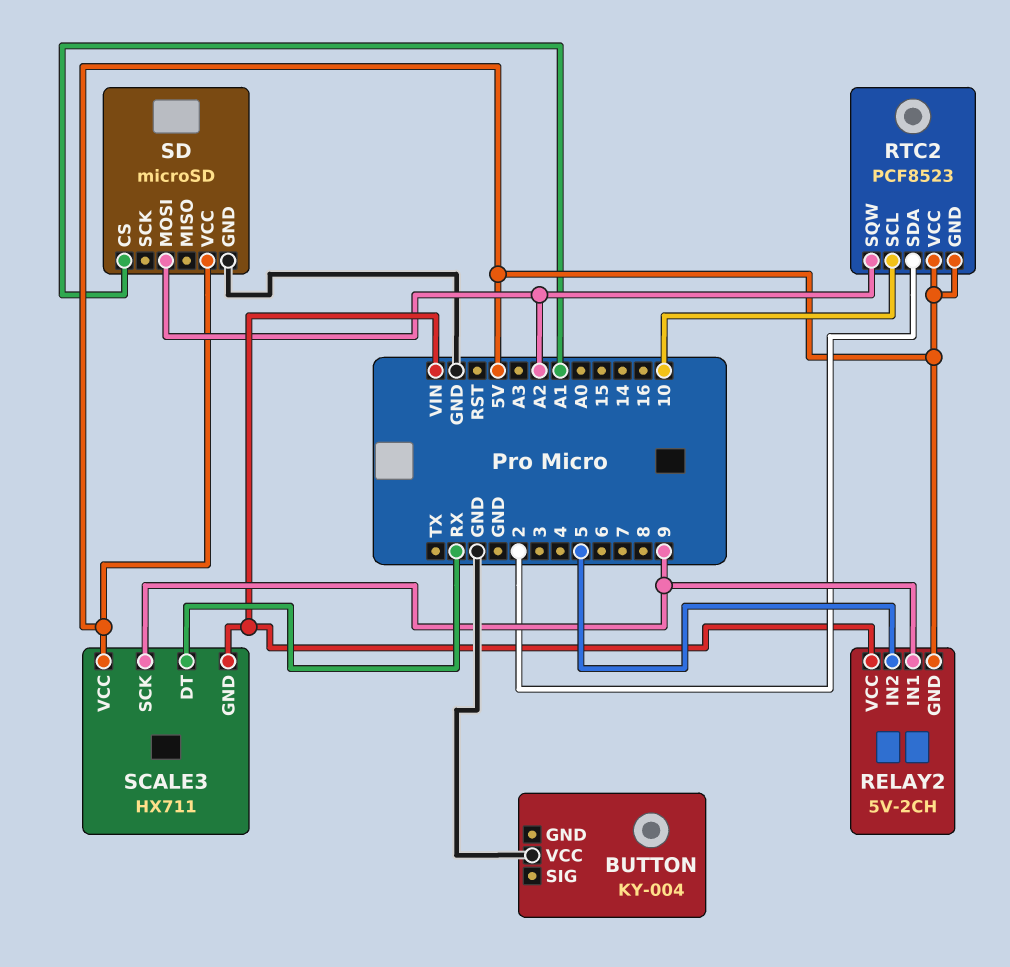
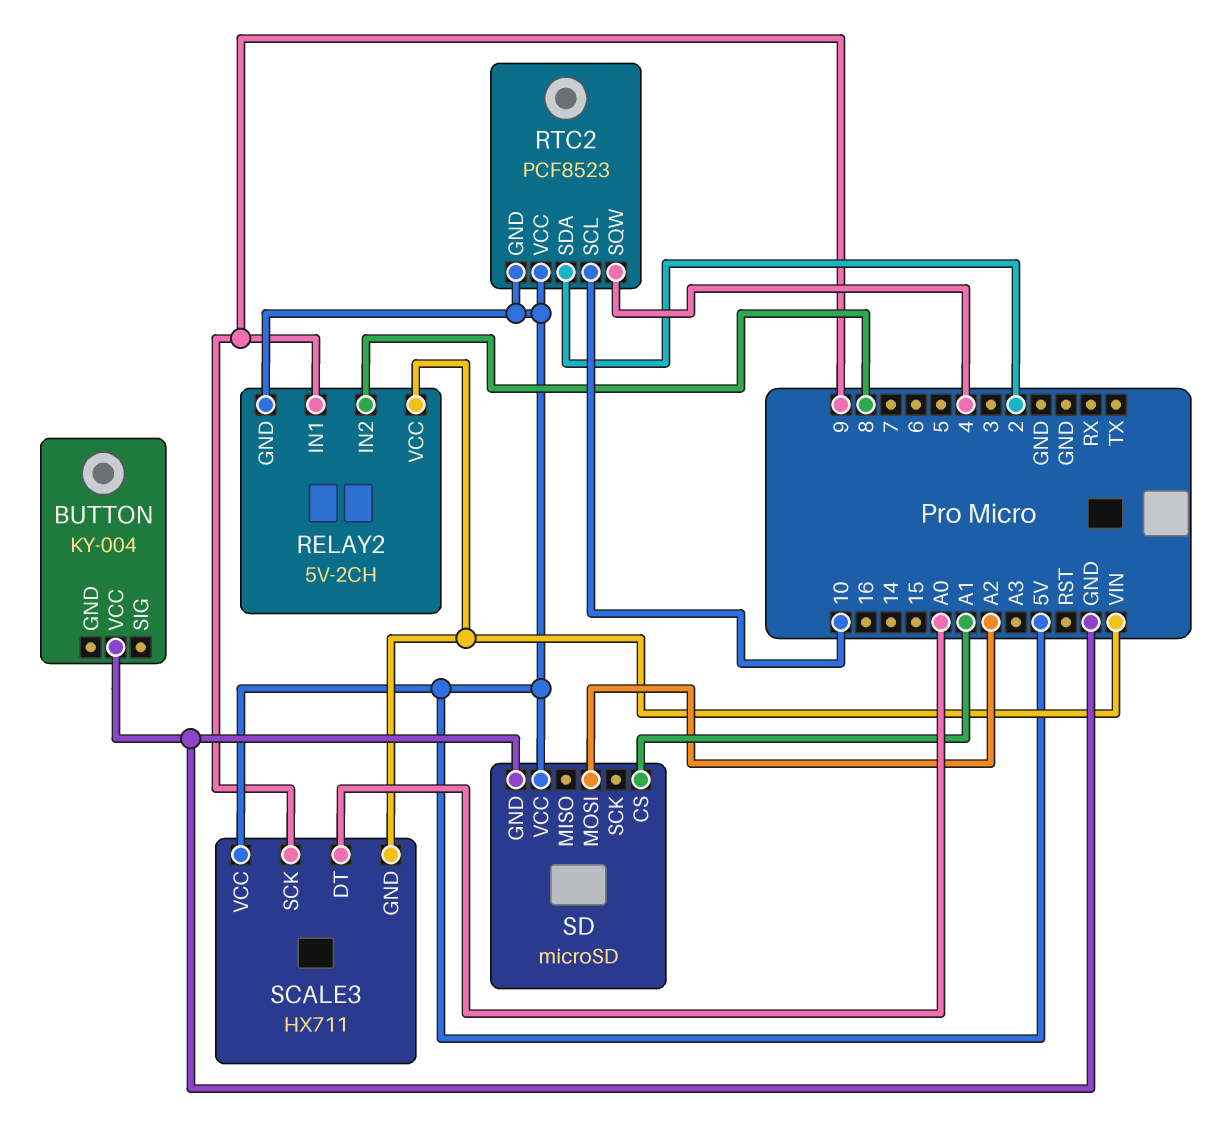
RELAY2 pin IN2: 5 -> 8
RTC2 pin SQW: A2 -> 4
SCALE3 pin DT: RX -> A0

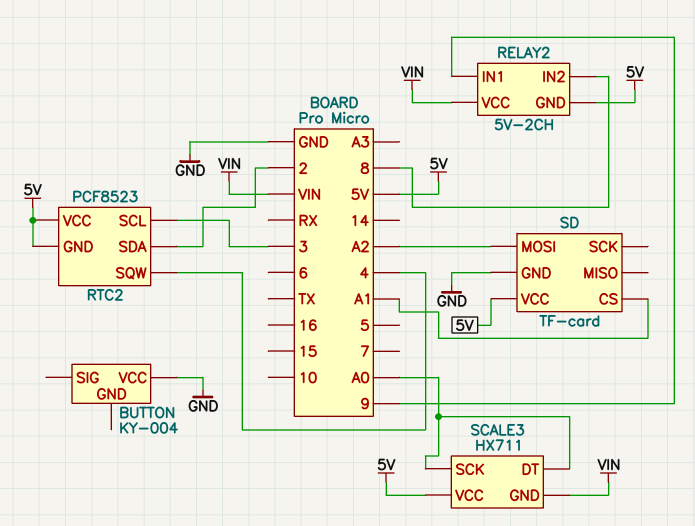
RTC2 pin SCL: 10 -> 3
SCALE3 pin SCK: 9 -> A0
SD: microSD -> TF-card

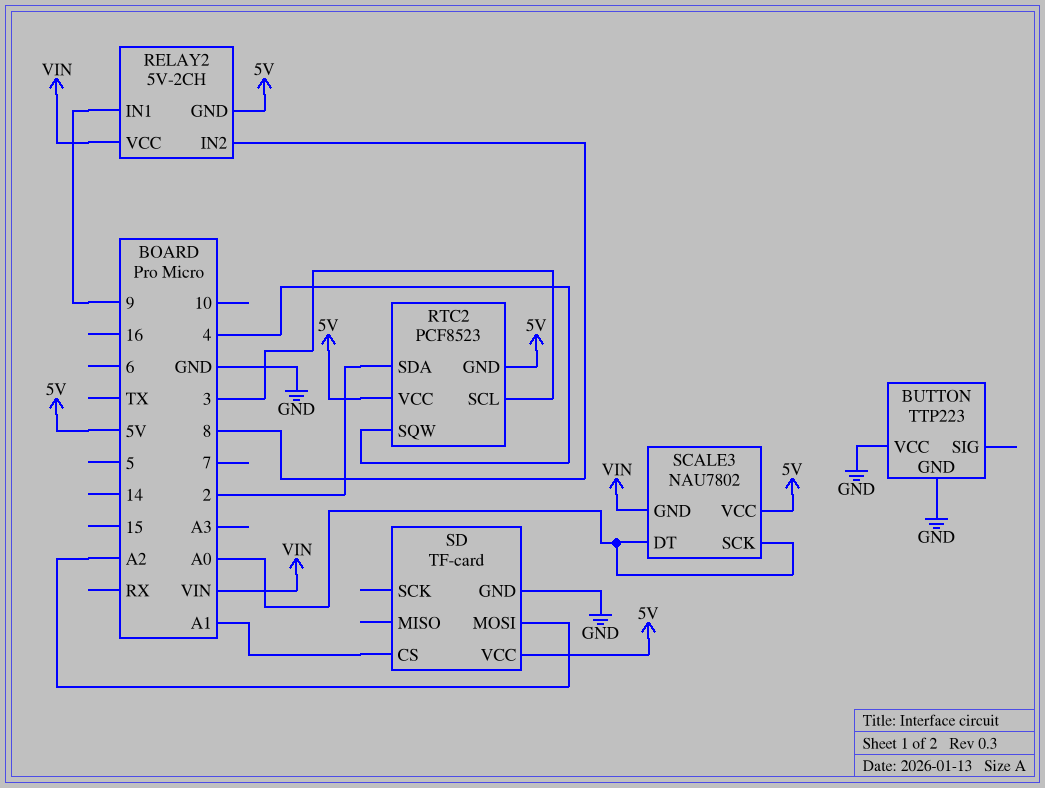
BUTTON: KY-004 -> TTP223
BUTTON pin GND: none -> GND
SCALE3: HX711 -> NAU7802

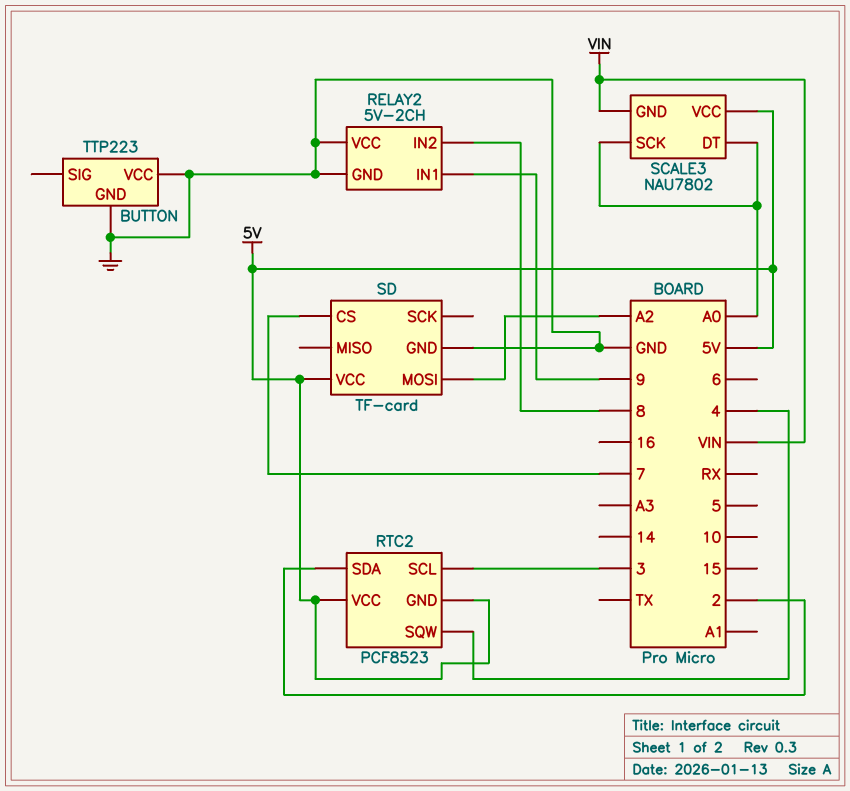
RELAY2 pin GND: 5V -> GND
RELAY2 pin VCC: VIN -> GND
SD pin CS: A1 -> 7

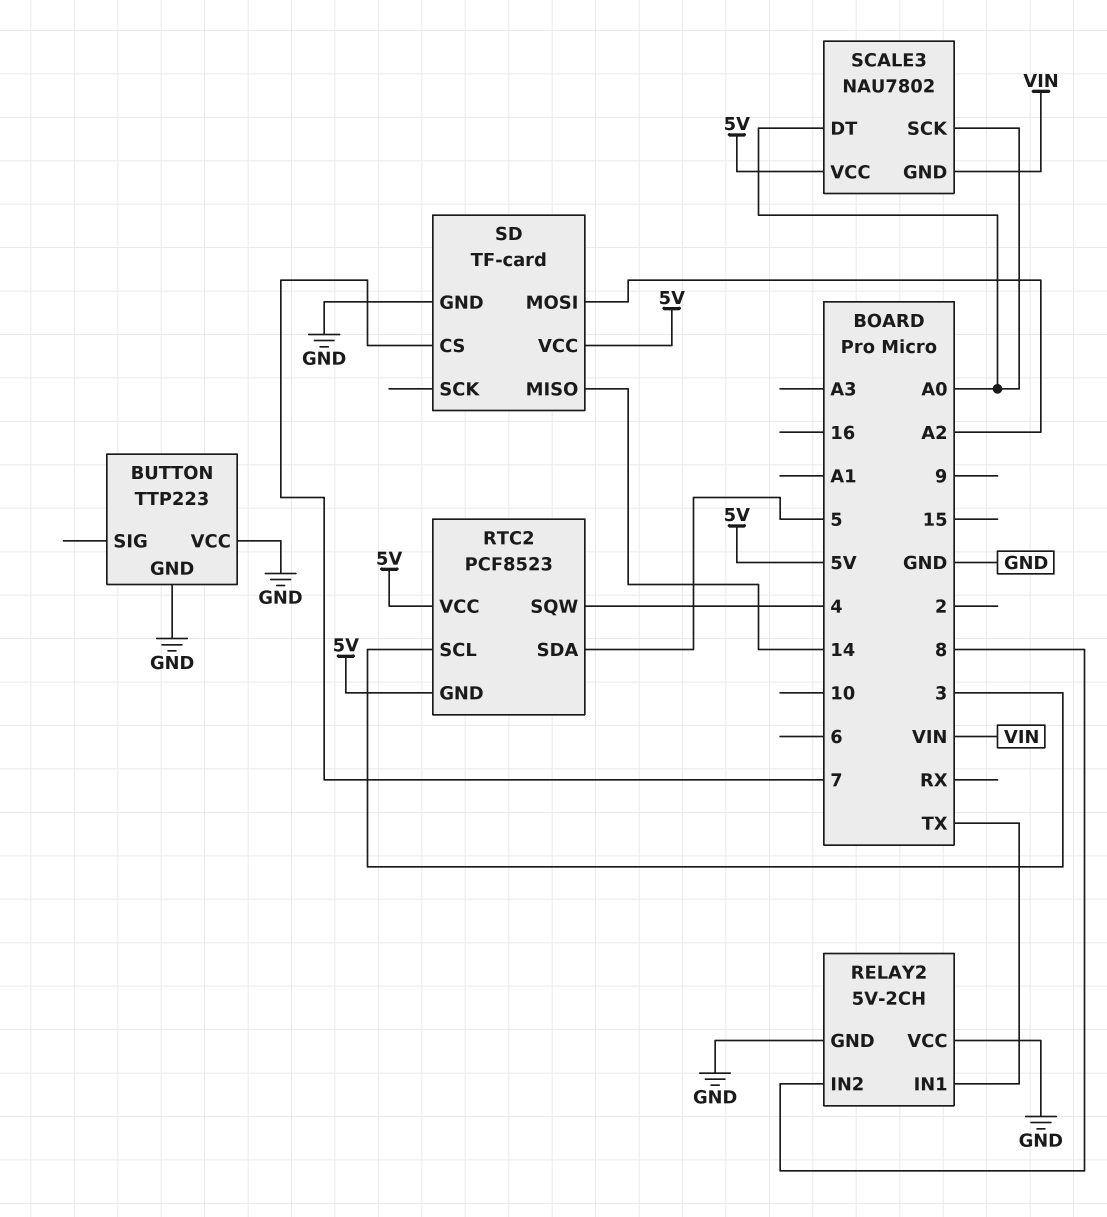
RELAY2 pin IN1: 9 -> TX
RTC2 pin SDA: 2 -> 5
SD pin MISO: none -> 14

